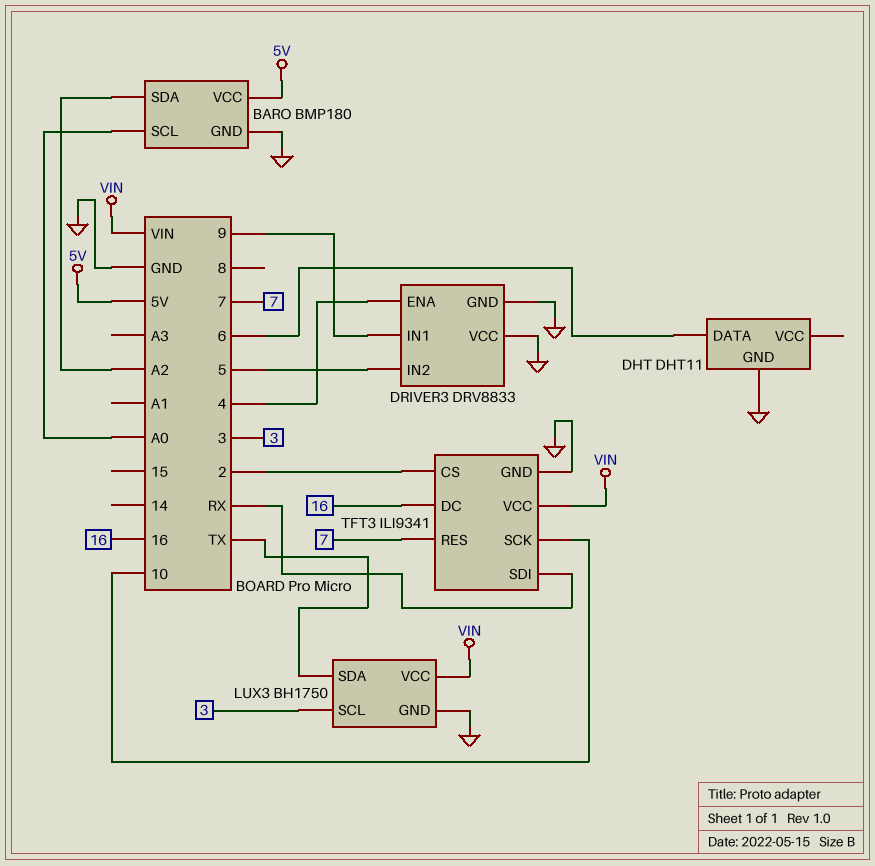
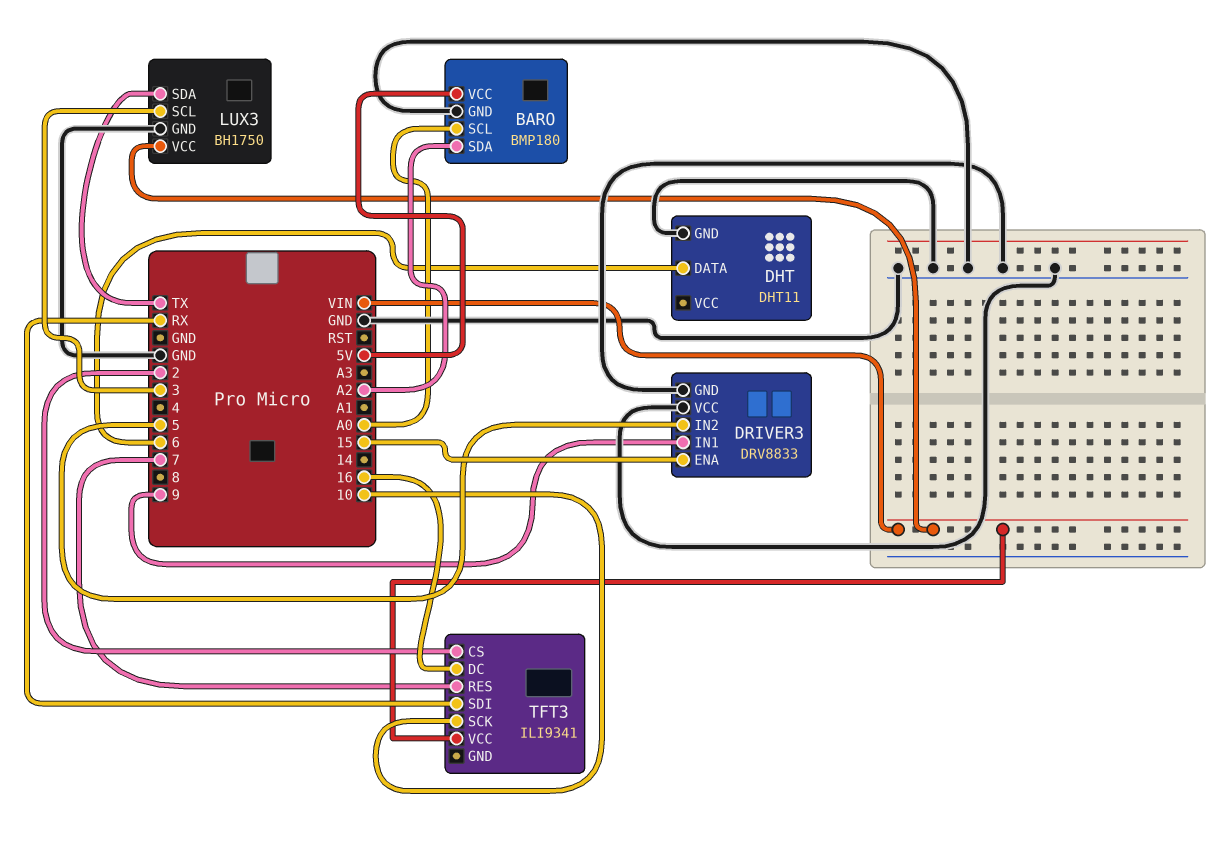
DRIVER3 pin ENA: 4 -> 15
TFT3 pin GND: GND -> none

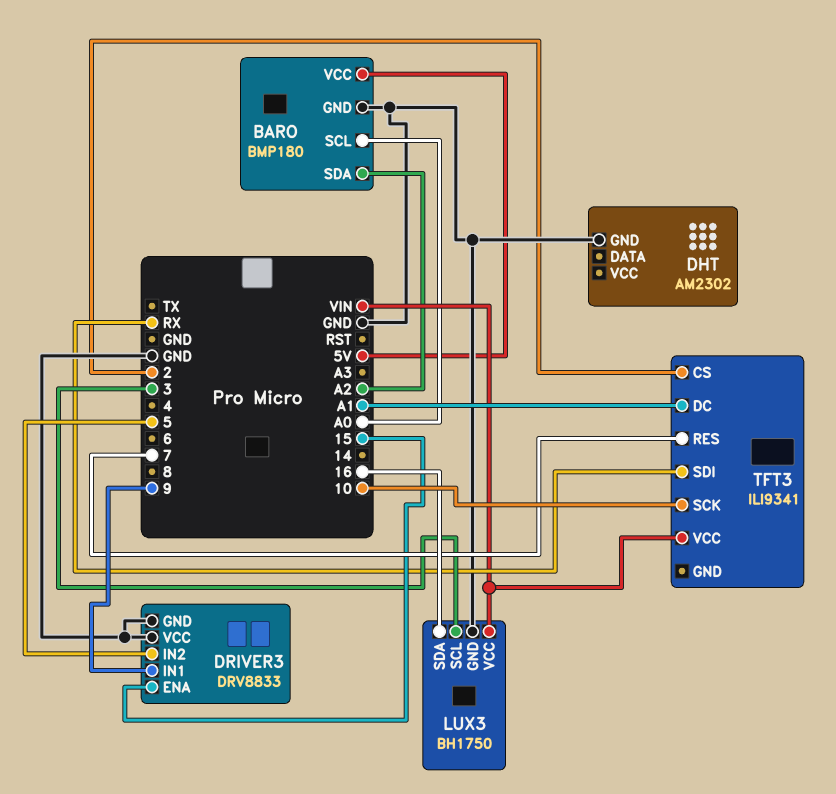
DHT: DHT11 -> AM2302
DHT pin DATA: 6 -> none
LUX3 pin SDA: TX -> 16
TFT3 pin DC: 16 -> A1

